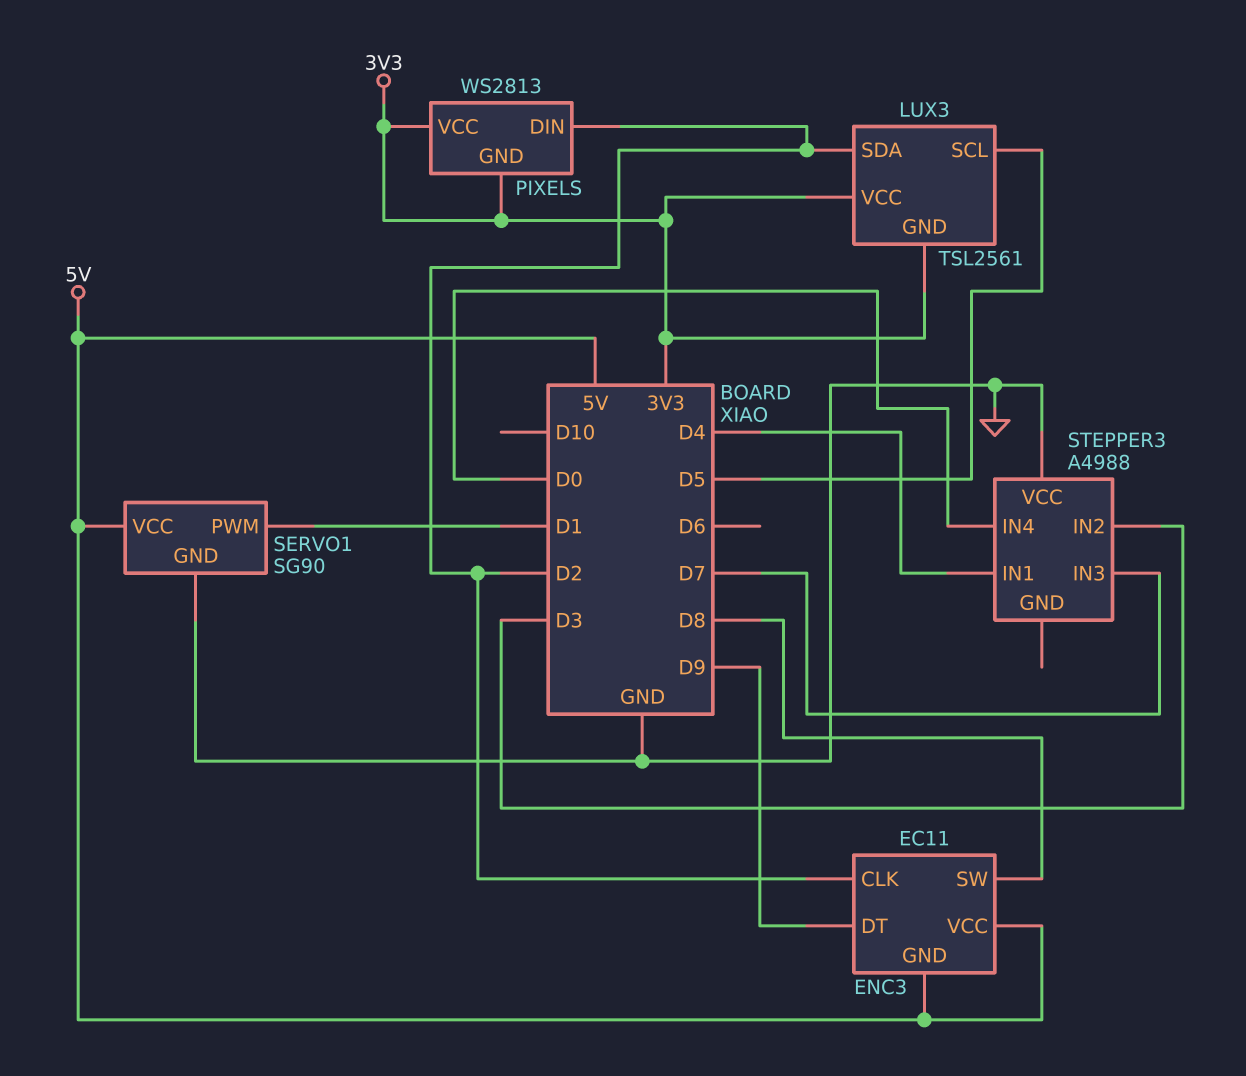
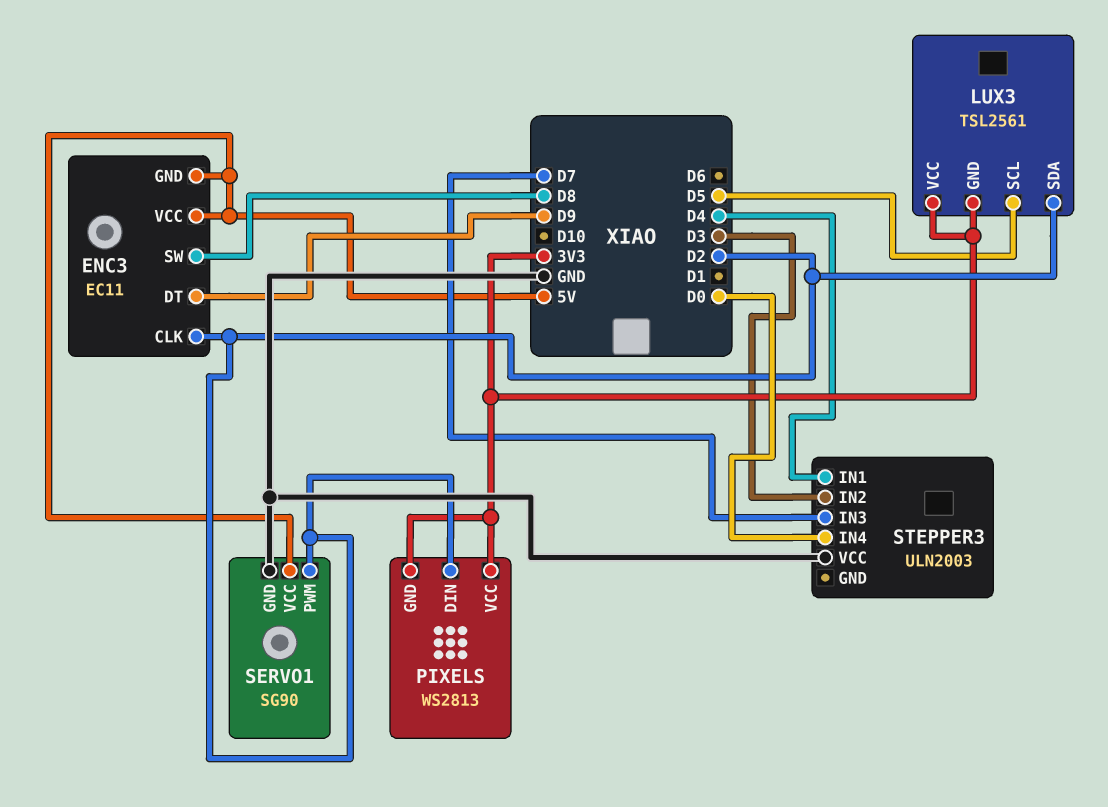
SERVO1 pin PWM: D1 -> D2
STEPPER3: A4988 -> ULN2003

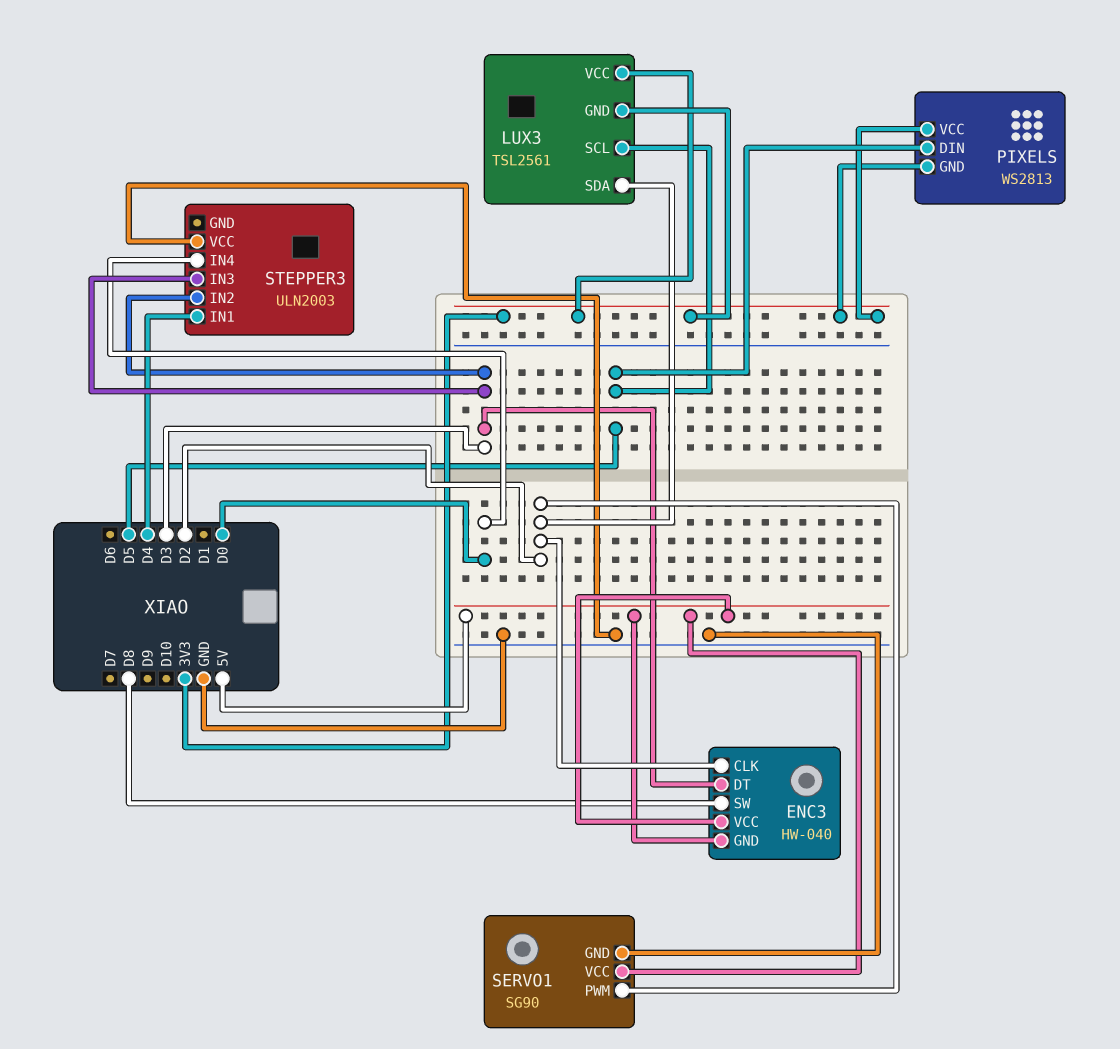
ENC3: EC11 -> HW-040
ENC3 pin DT: D9 -> D3
PIXELS pin DIN: D2 -> D5
STEPPER3 pin IN3: D7 -> D3

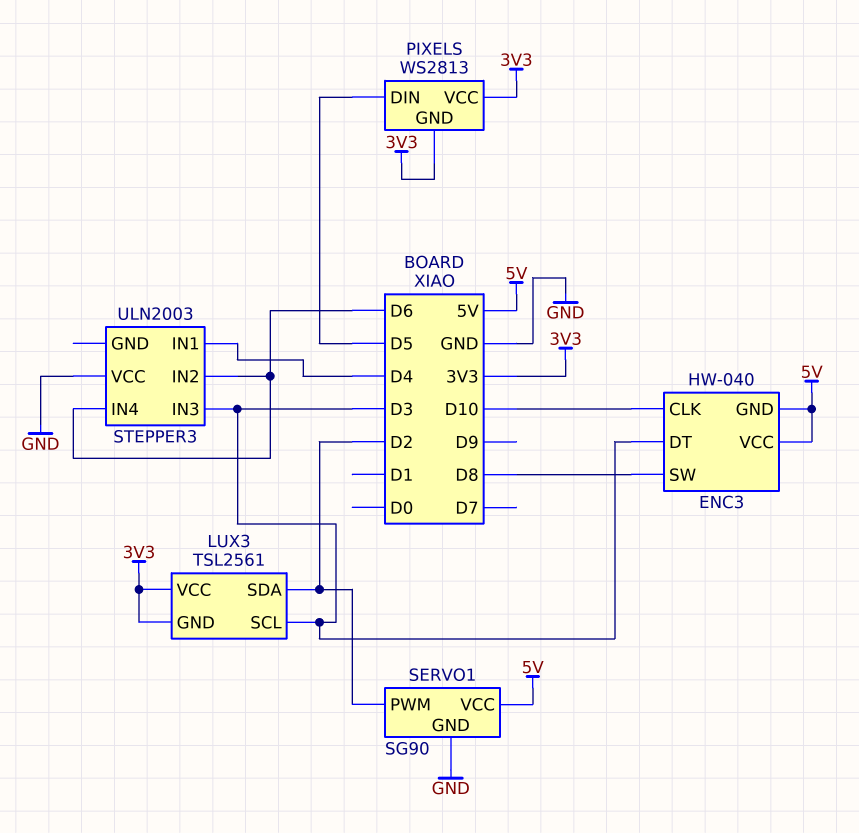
ENC3 pin CLK: D2 -> D10
LUX3 pin SCL: D5 -> D3
STEPPER3 pin IN2: D3 -> D6
STEPPER3 pin IN4: D0 -> D6

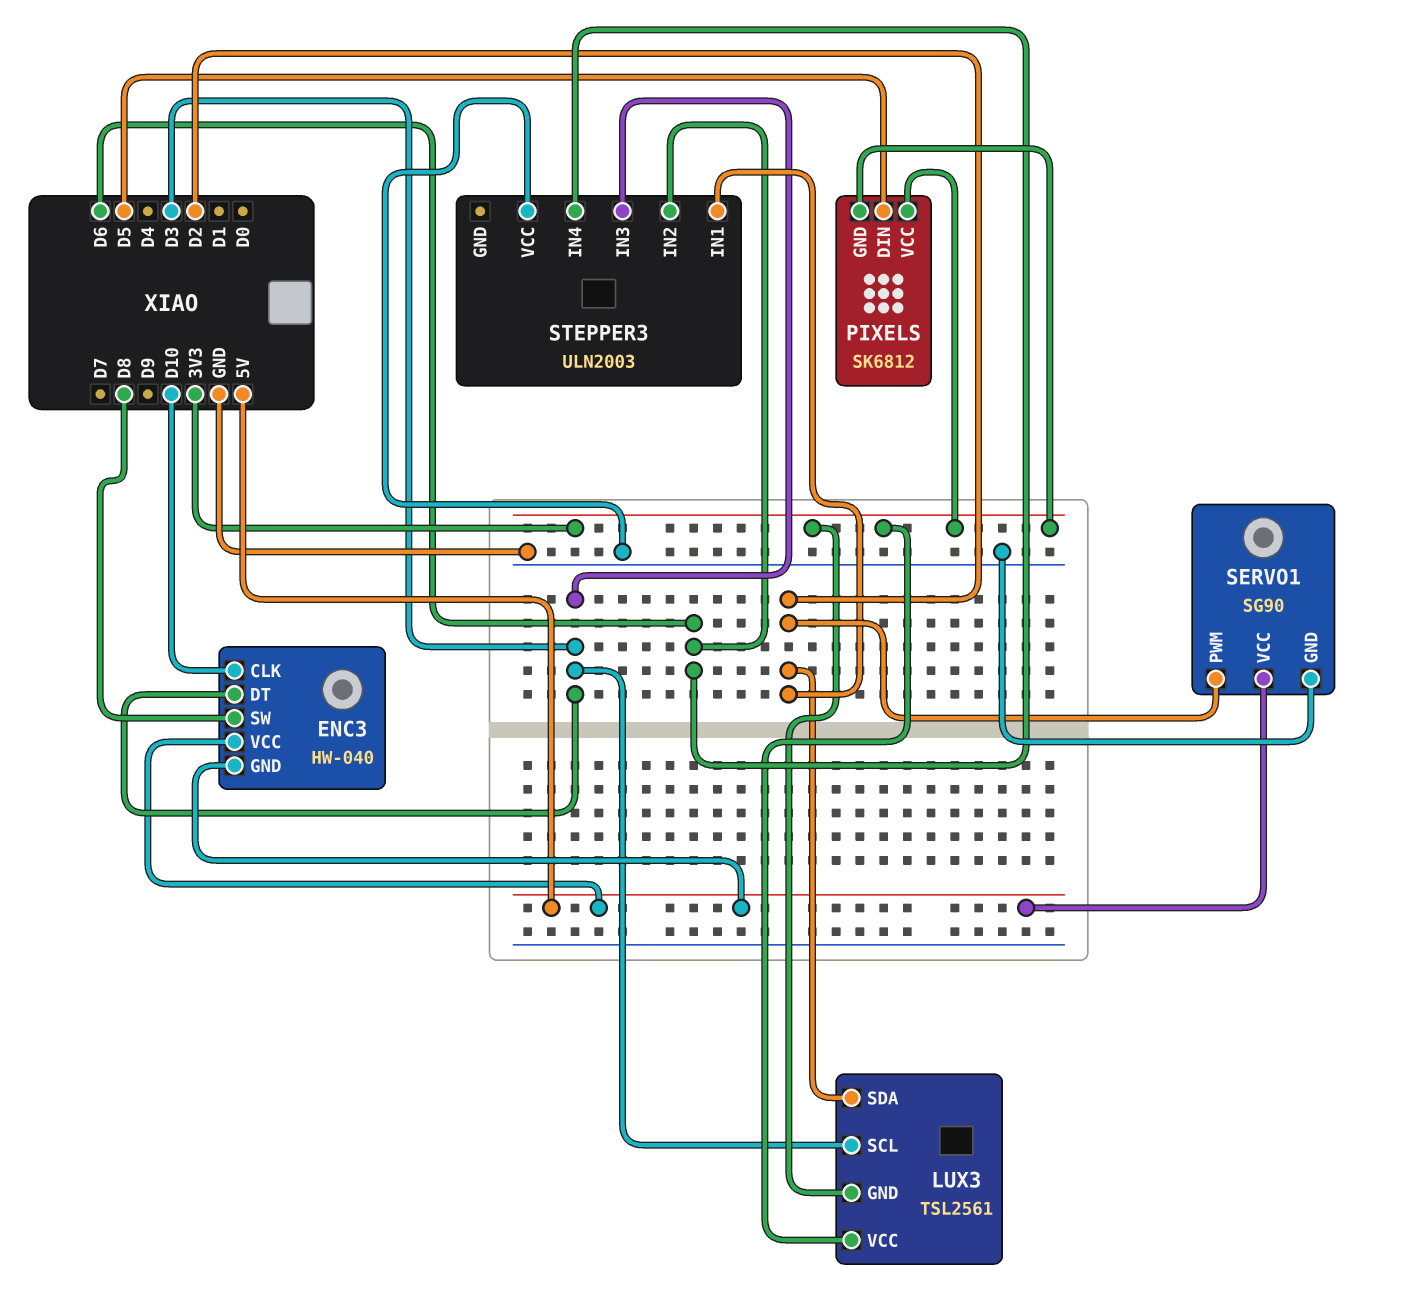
PIXELS: WS2813 -> SK6812
STEPPER3 pin IN1: D4 -> D2

